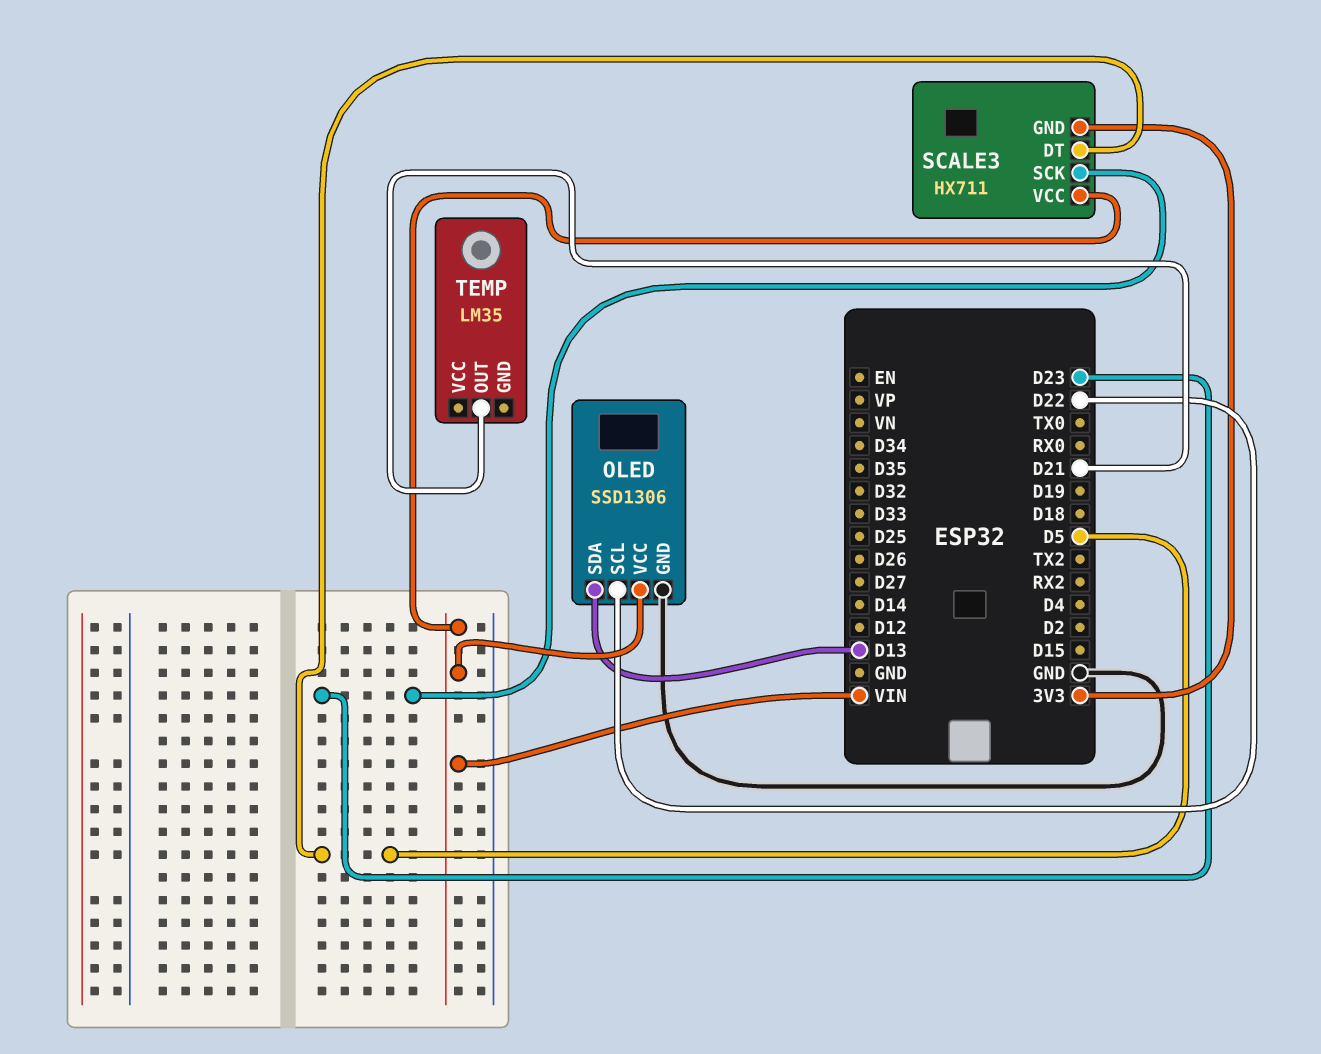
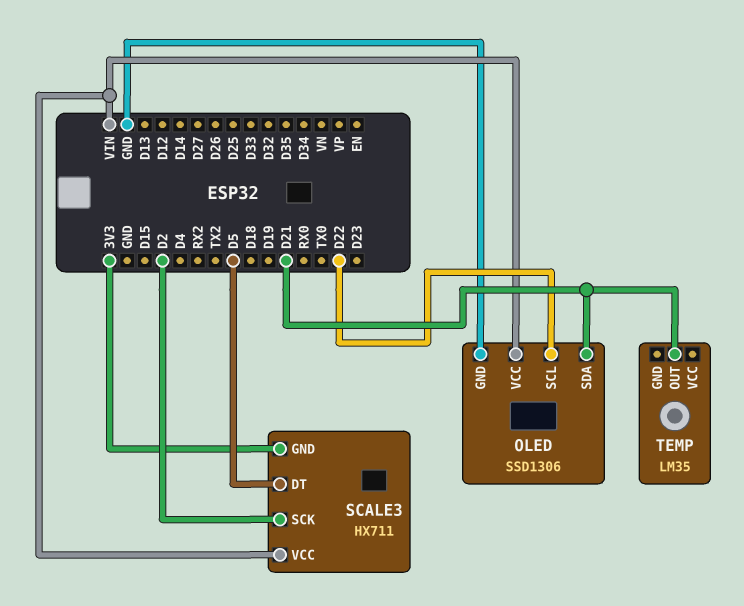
OLED pin SDA: D13 -> D21
SCALE3 pin SCK: D23 -> D2

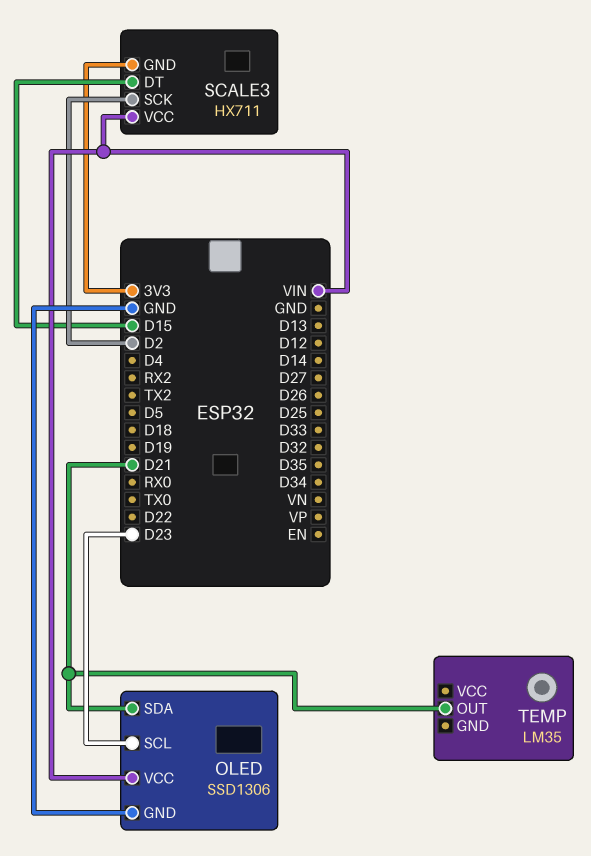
OLED pin SCL: D22 -> D23
SCALE3 pin DT: D5 -> D15

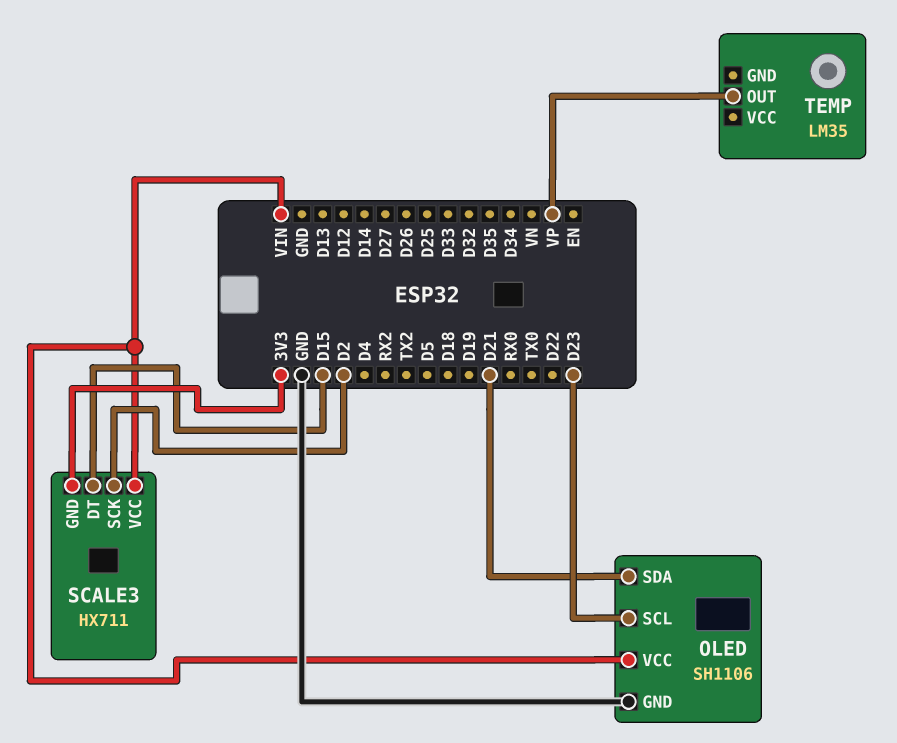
OLED: SSD1306 -> SH1106
TEMP pin OUT: D21 -> VP

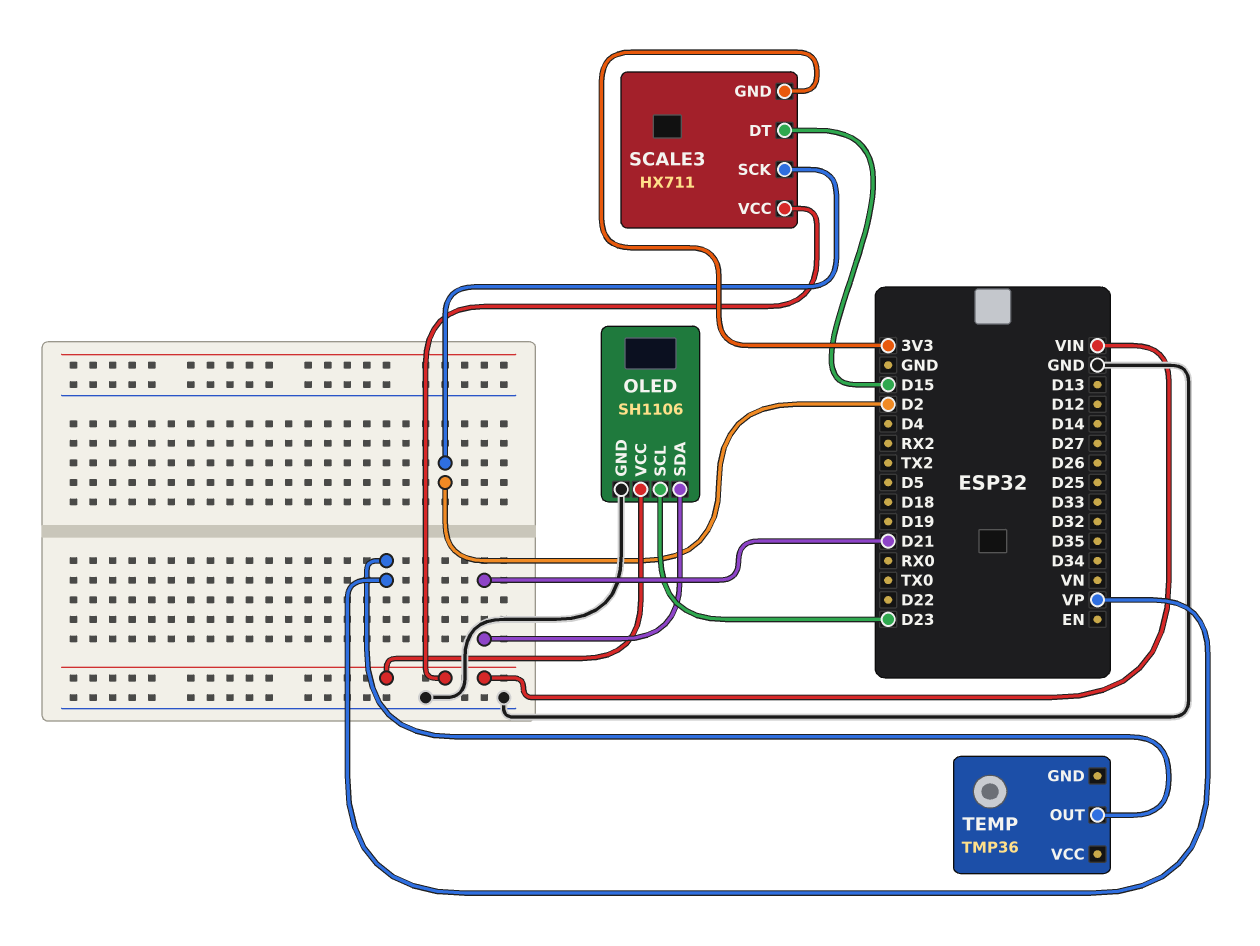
TEMP: LM35 -> TMP36

